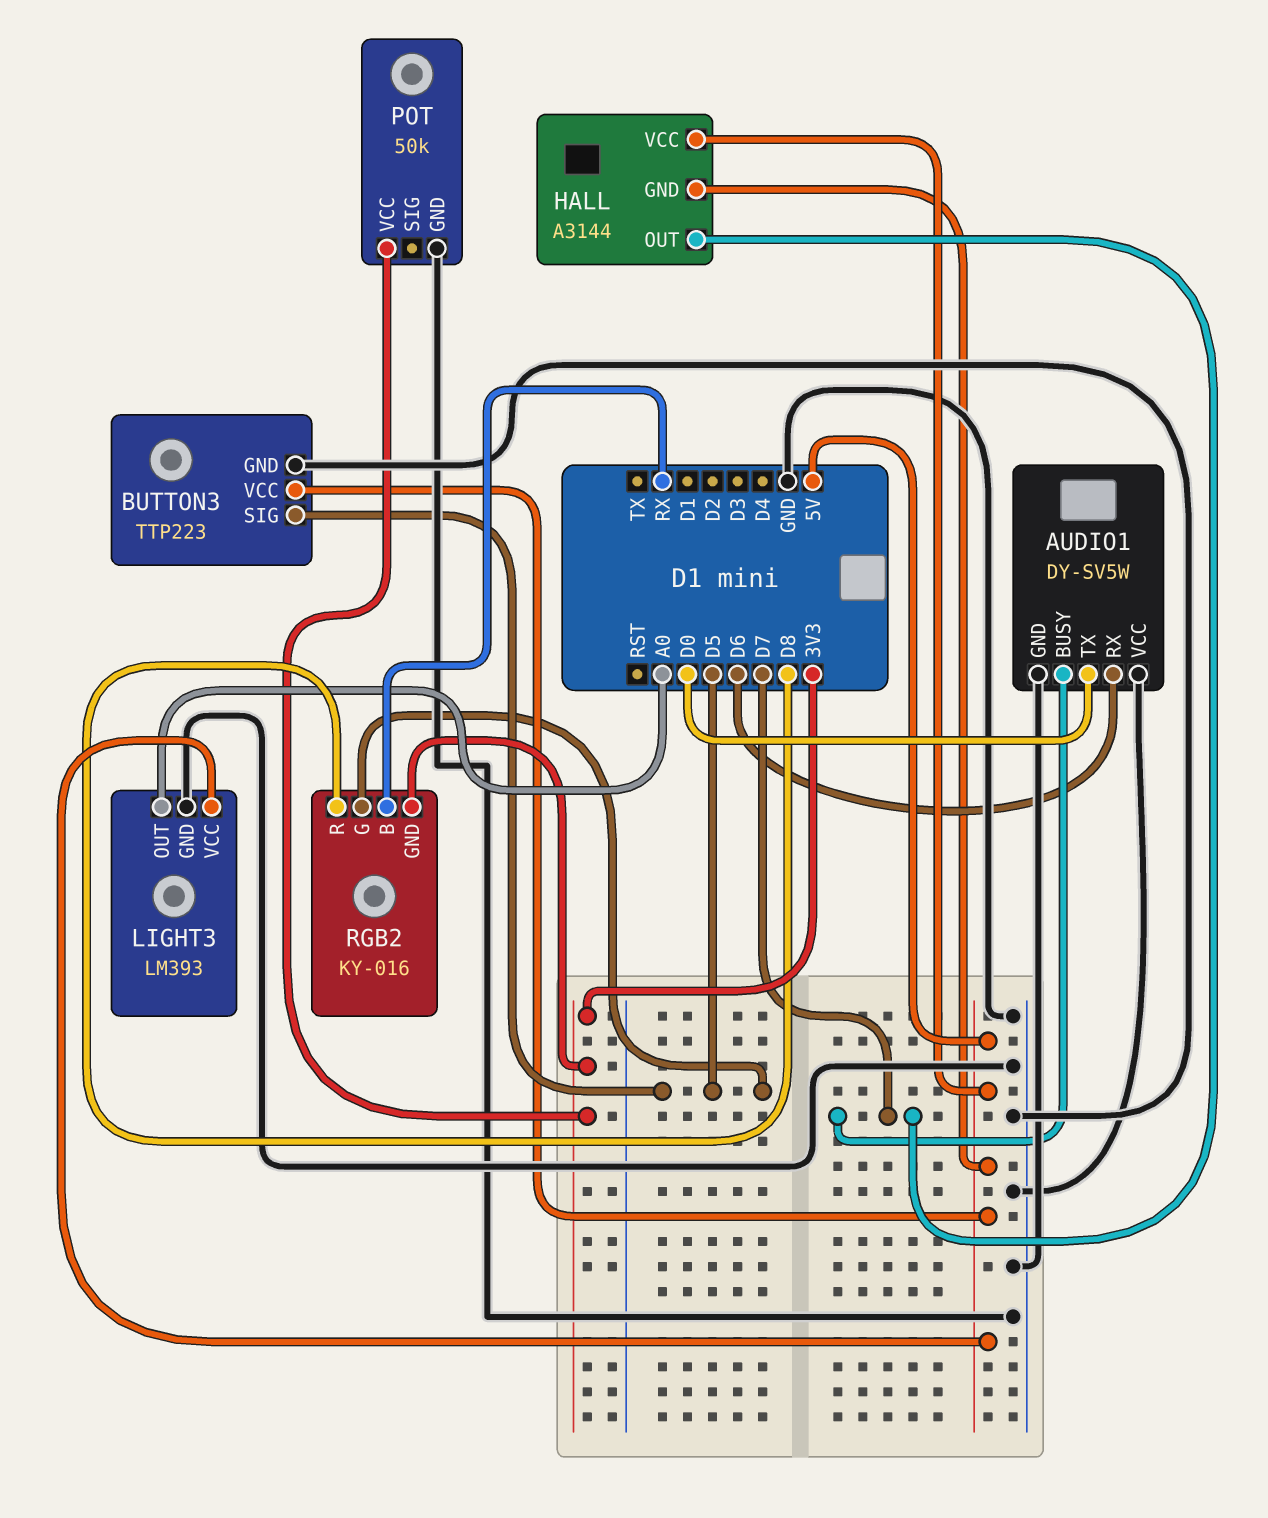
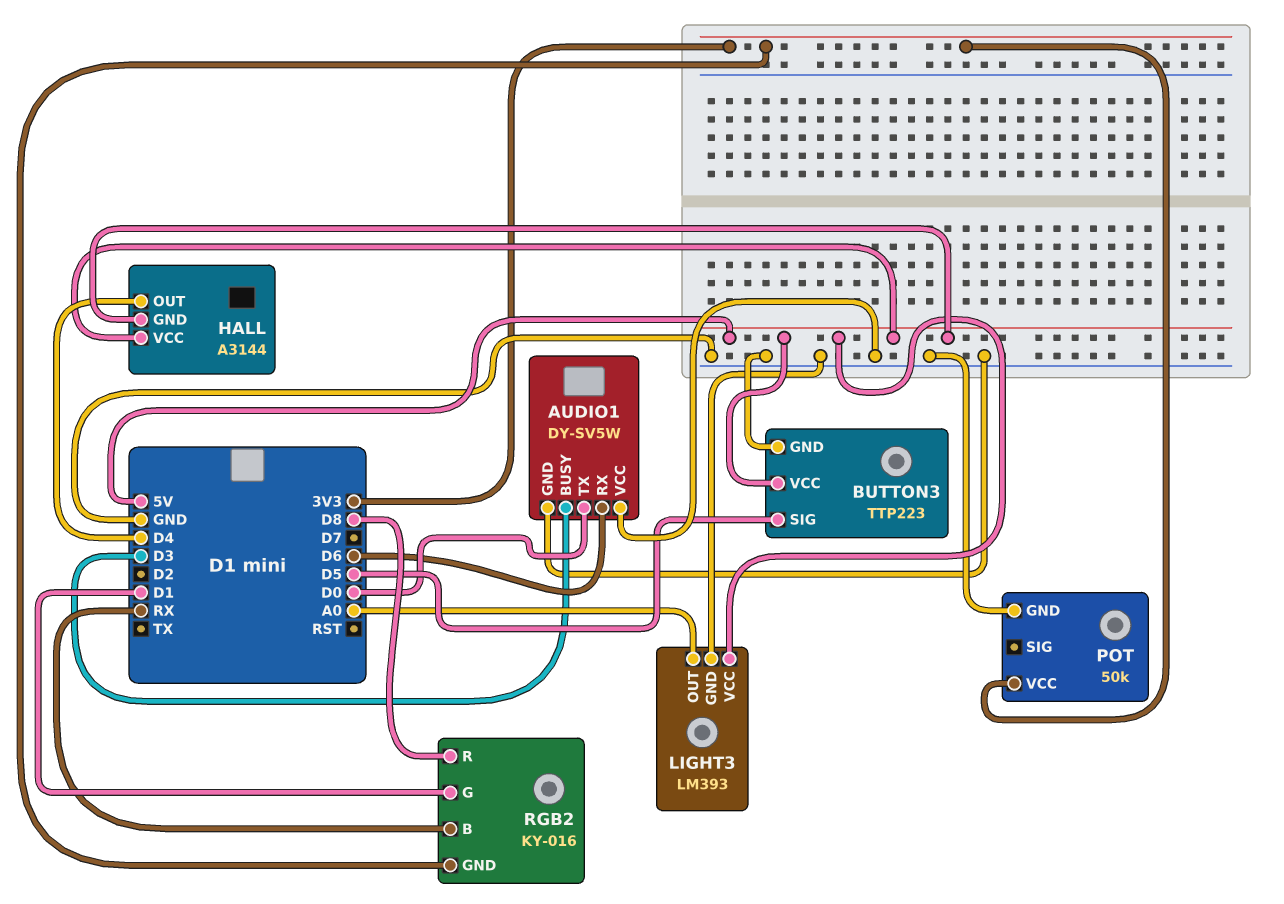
AUDIO1 pin BUSY: D7 -> D3
HALL pin OUT: D7 -> D4
RGB2 pin G: D5 -> D1

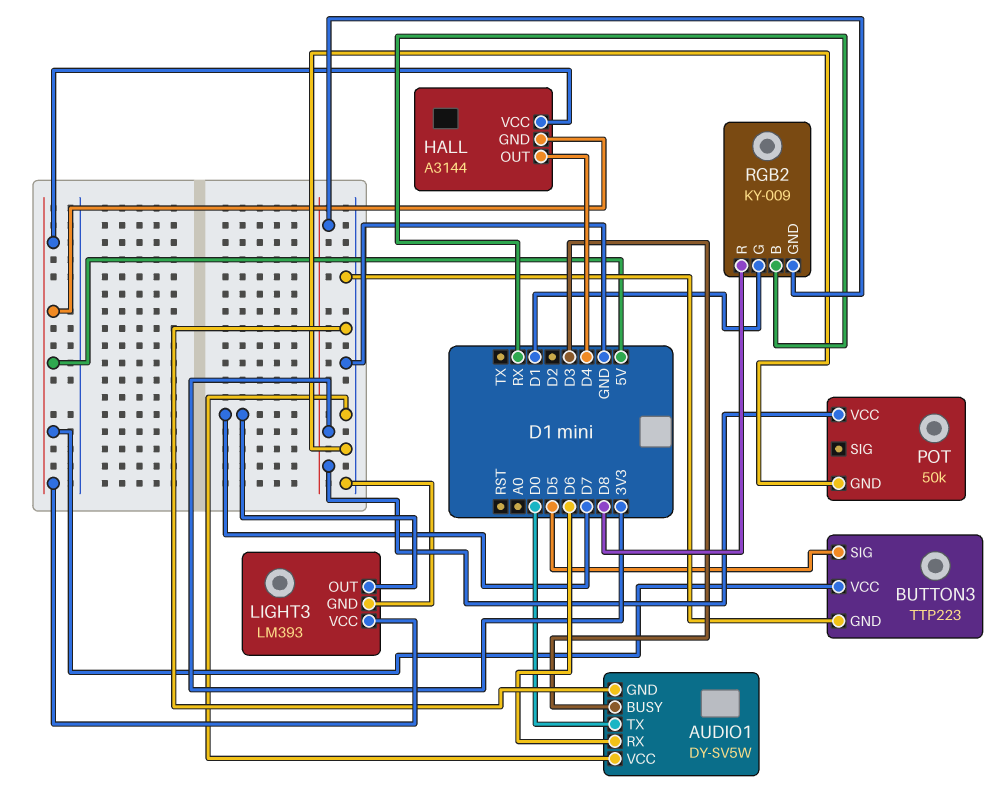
LIGHT3 pin OUT: A0 -> D7
RGB2: KY-016 -> KY-009

